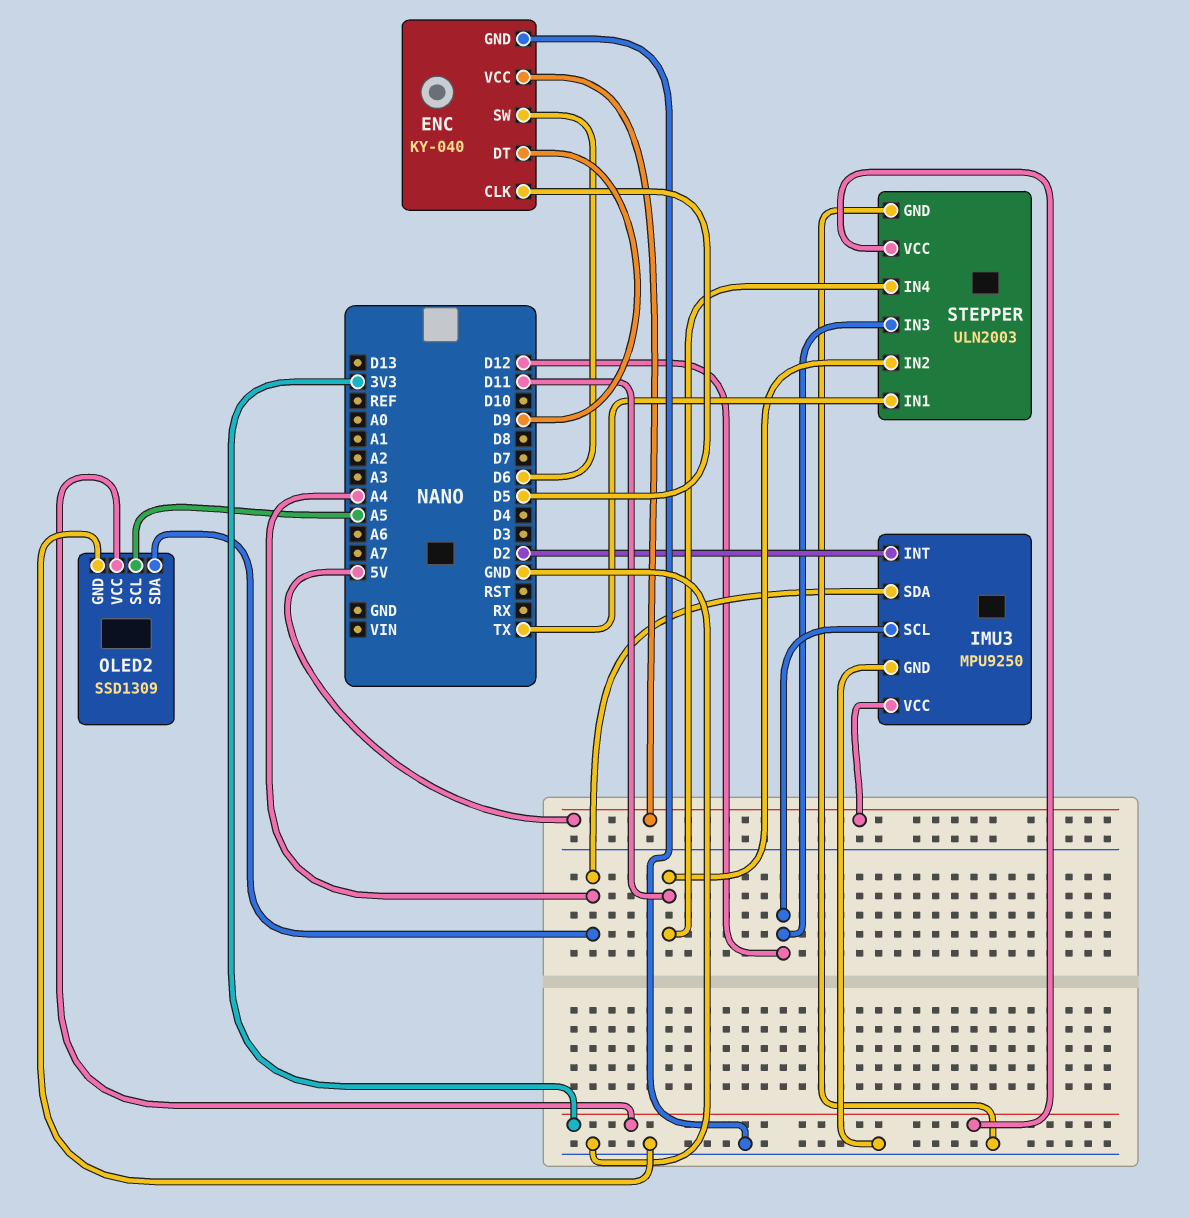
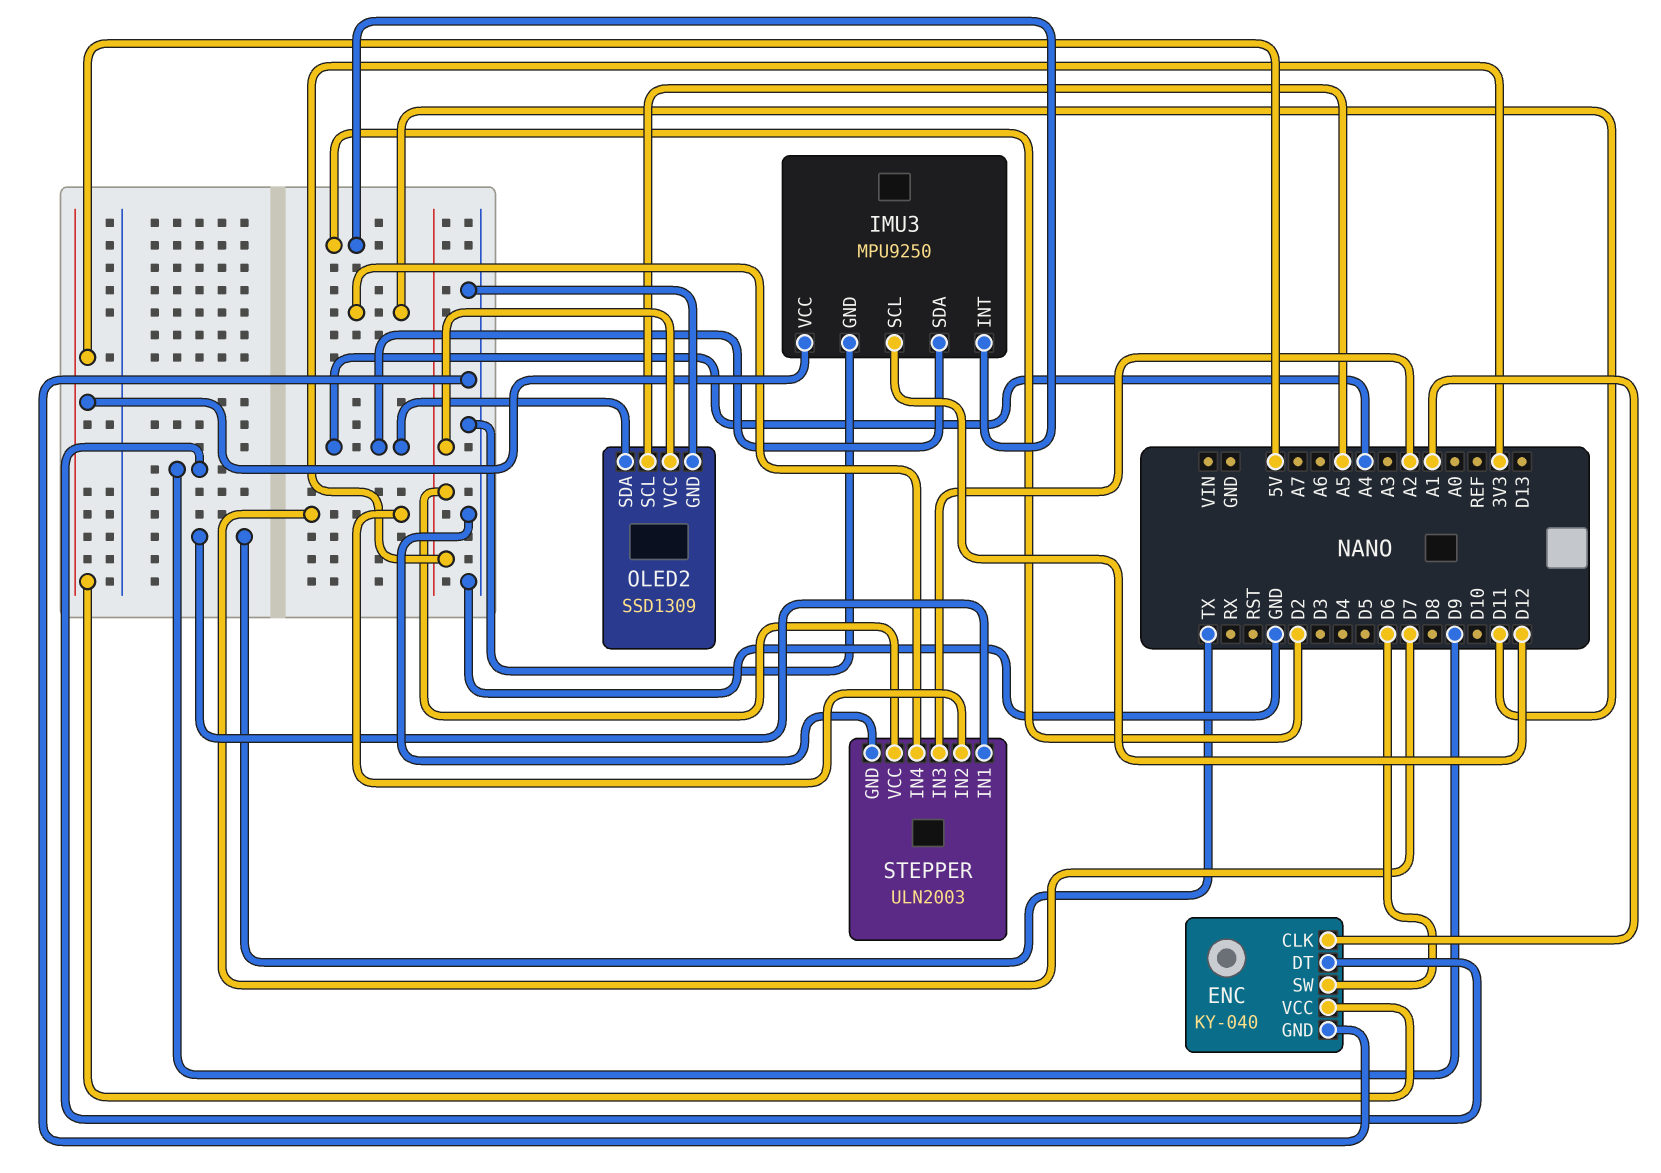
ENC pin CLK: D5 -> A1
STEPPER pin IN2: D11 -> D7
STEPPER pin IN3: D12 -> A2

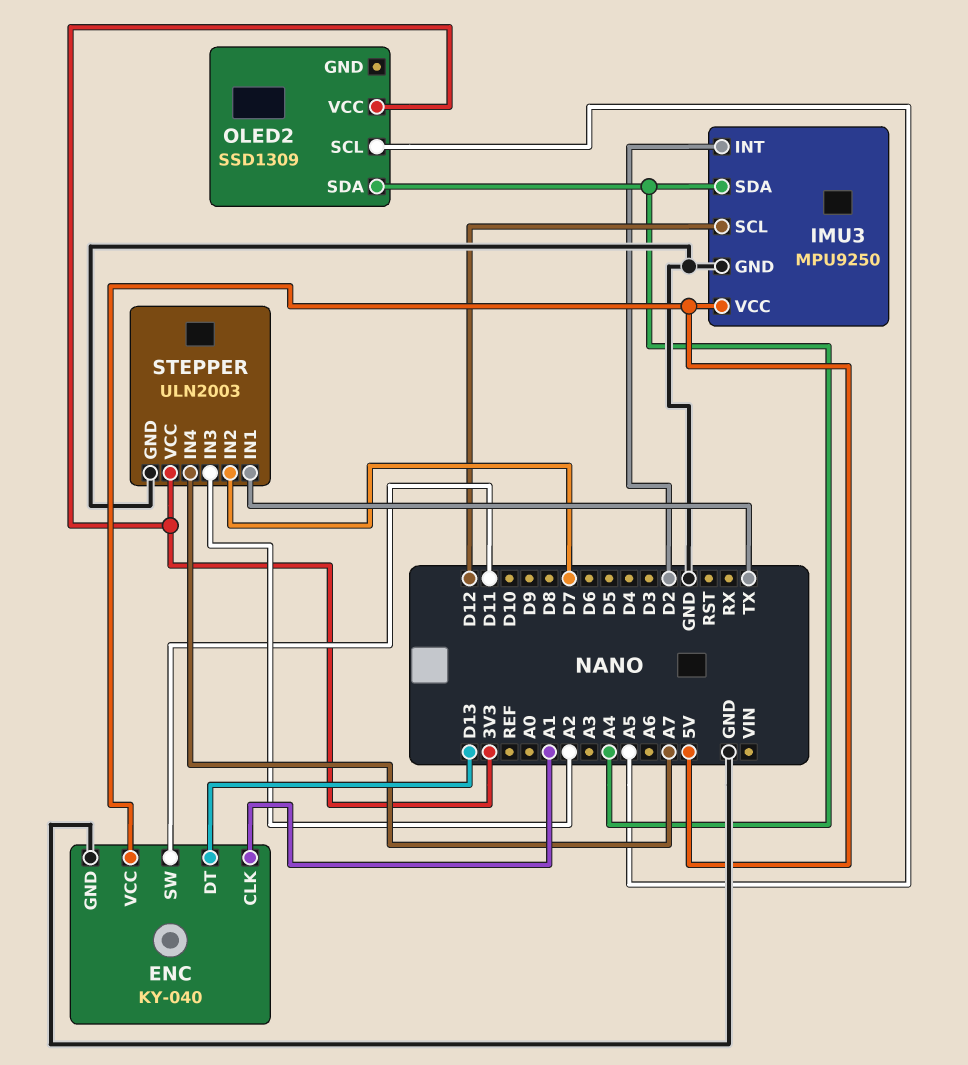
ENC pin DT: D9 -> D13
ENC pin SW: D6 -> D11
OLED2 pin GND: GND -> none
STEPPER pin IN4: D11 -> A7

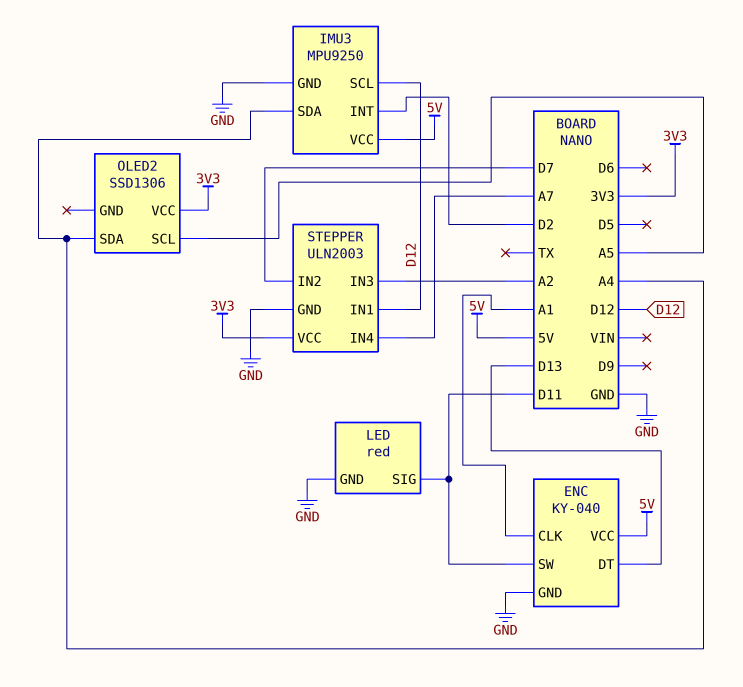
LED: none -> red
LED pin GND: none -> GND
LED pin SIG: none -> D11
OLED2: SSD1309 -> SSD1306
STEPPER pin IN1: TX -> D12

